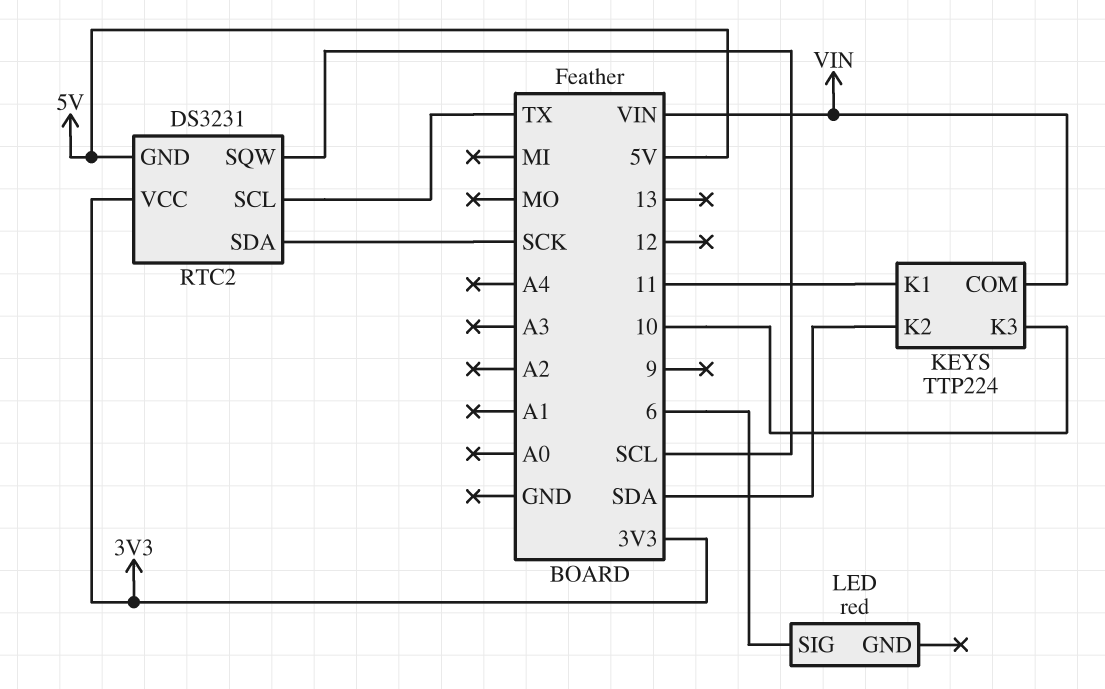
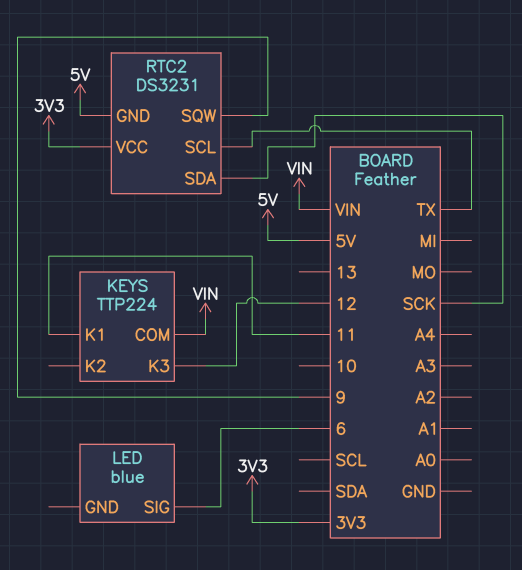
KEYS pin K2: SDA -> none
KEYS pin K3: 10 -> 12
LED: red -> blue
RTC2 pin SQW: SCL -> 9

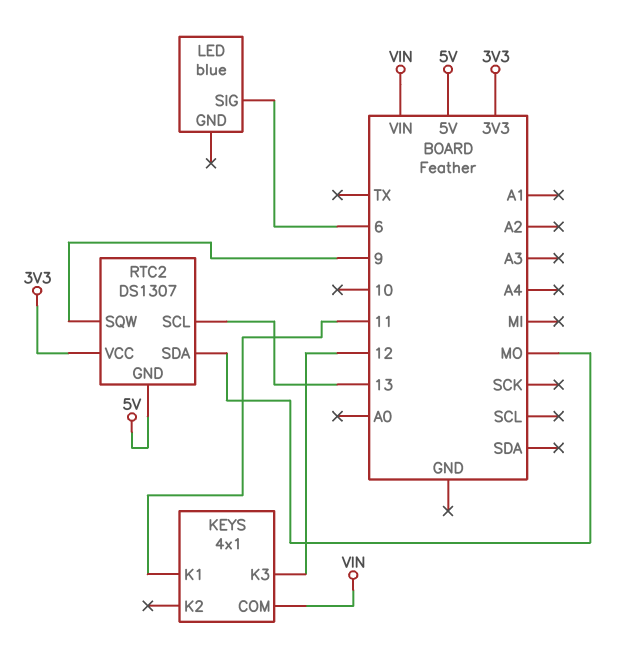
KEYS: TTP224 -> 4x1
RTC2: DS3231 -> DS1307
RTC2 pin SCL: TX -> 13
RTC2 pin SDA: SCK -> MO

